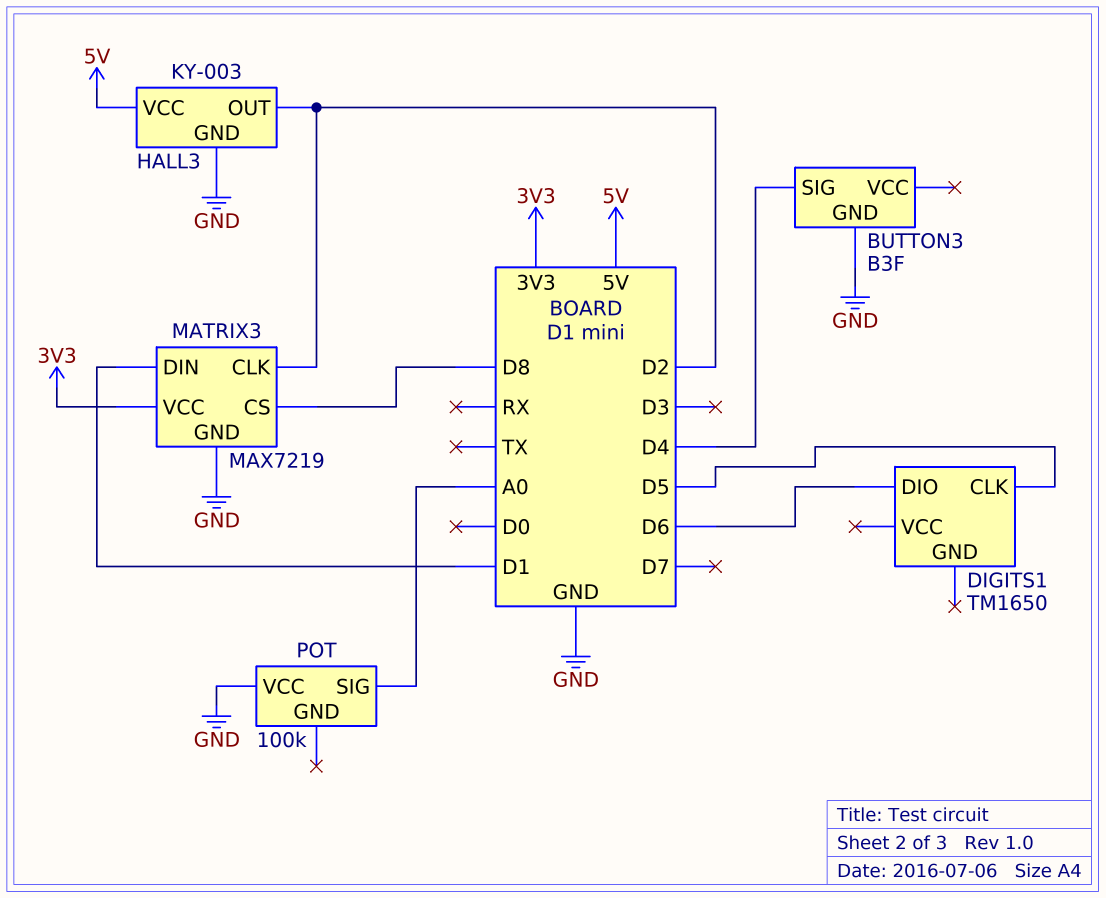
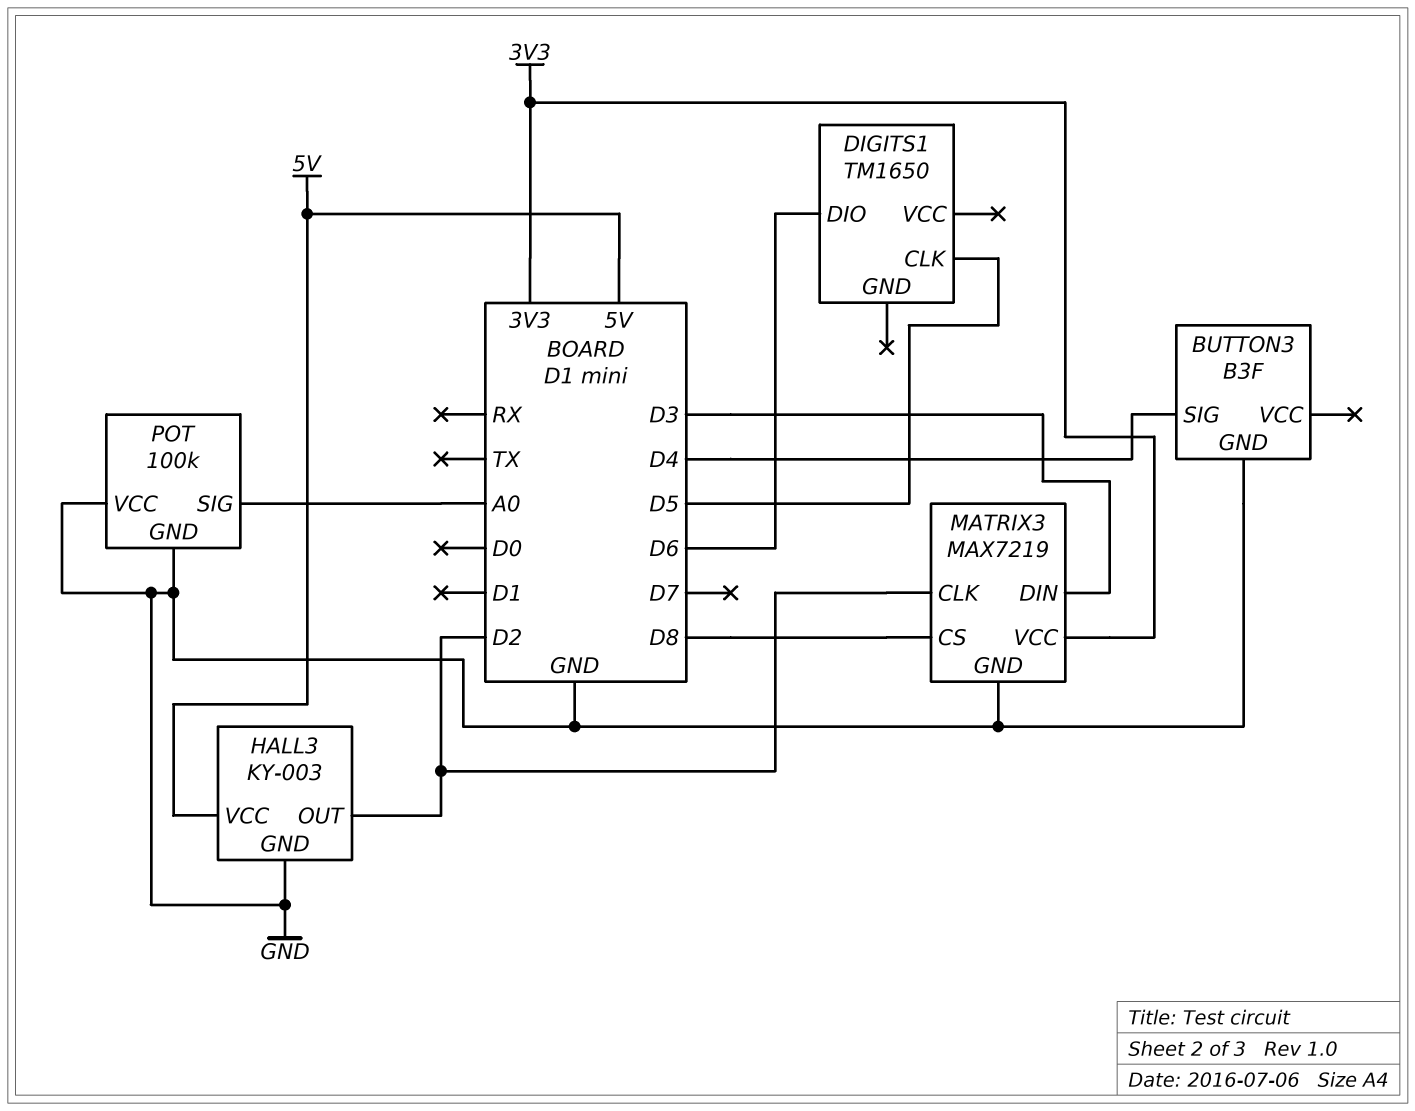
MATRIX3 pin DIN: D1 -> D3
POT pin GND: none -> GND

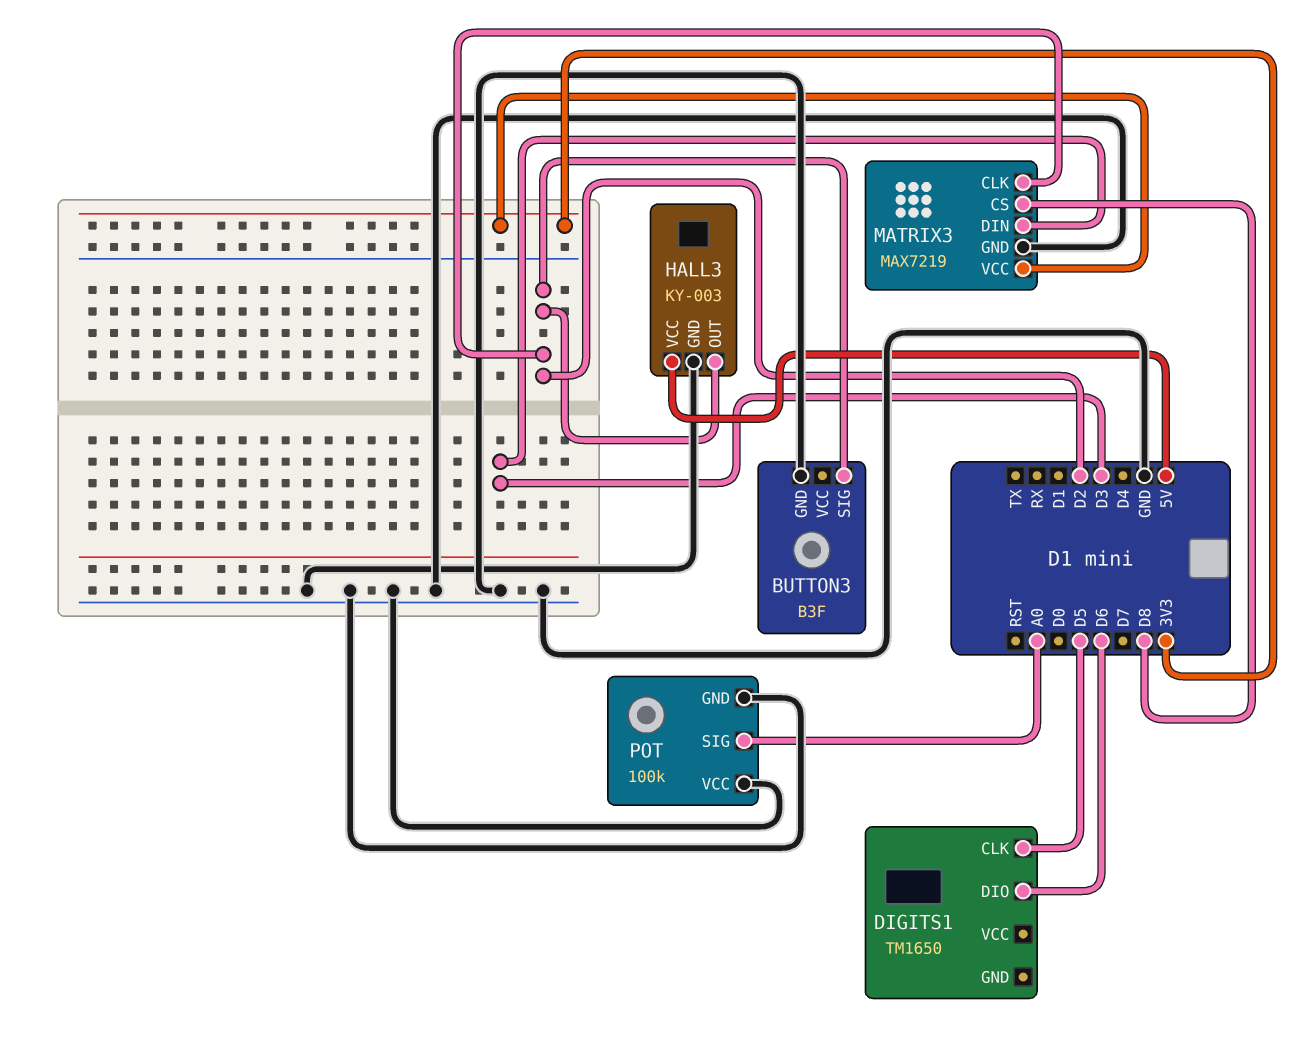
BUTTON3 pin SIG: D4 -> D2

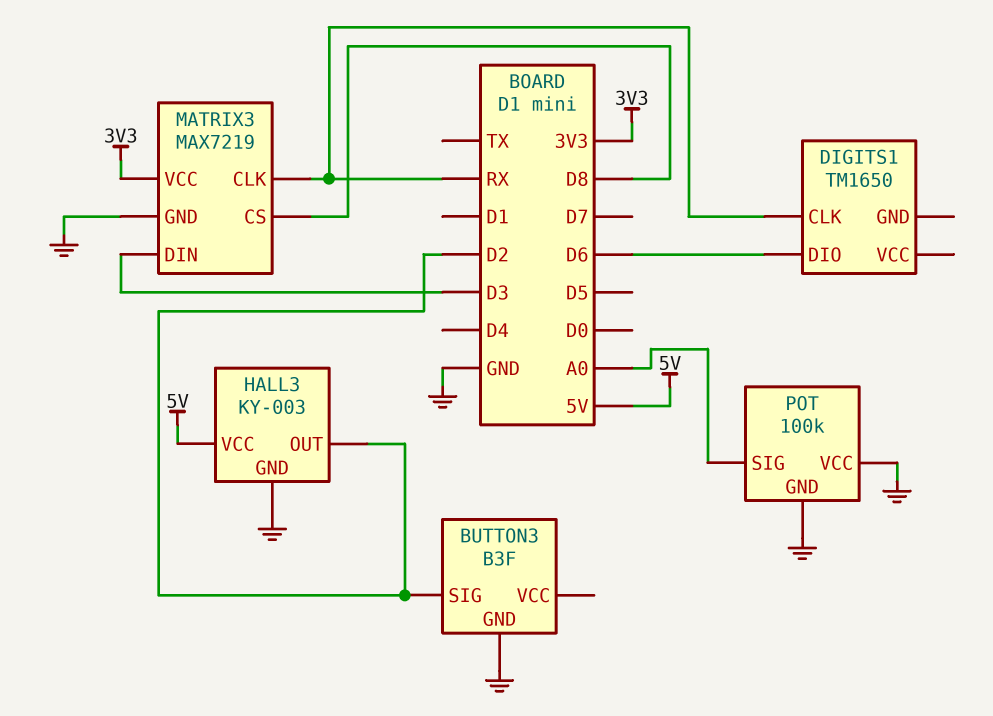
DIGITS1 pin CLK: D5 -> RX
MATRIX3 pin CLK: D2 -> RX

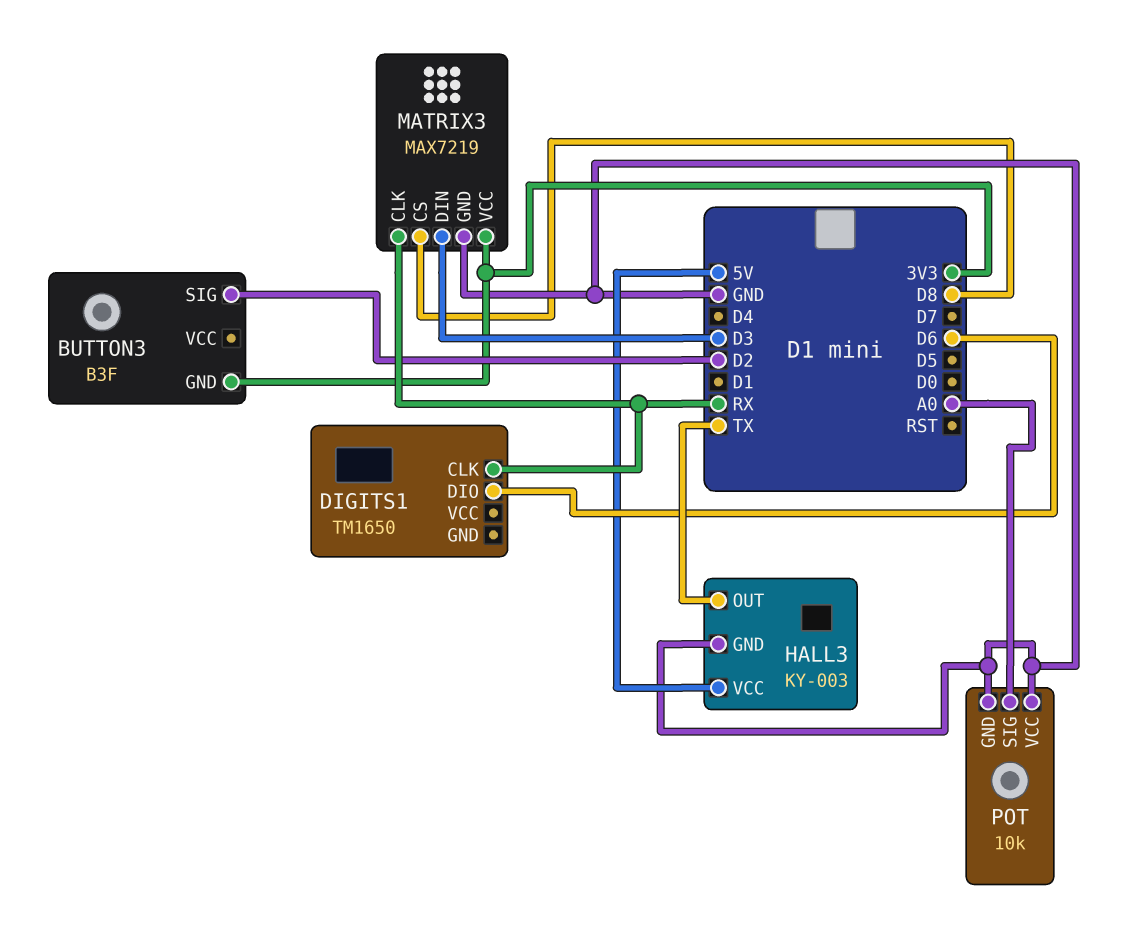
BUTTON3 pin GND: GND -> 3V3
HALL3 pin OUT: D2 -> TX
POT: 100k -> 10k

